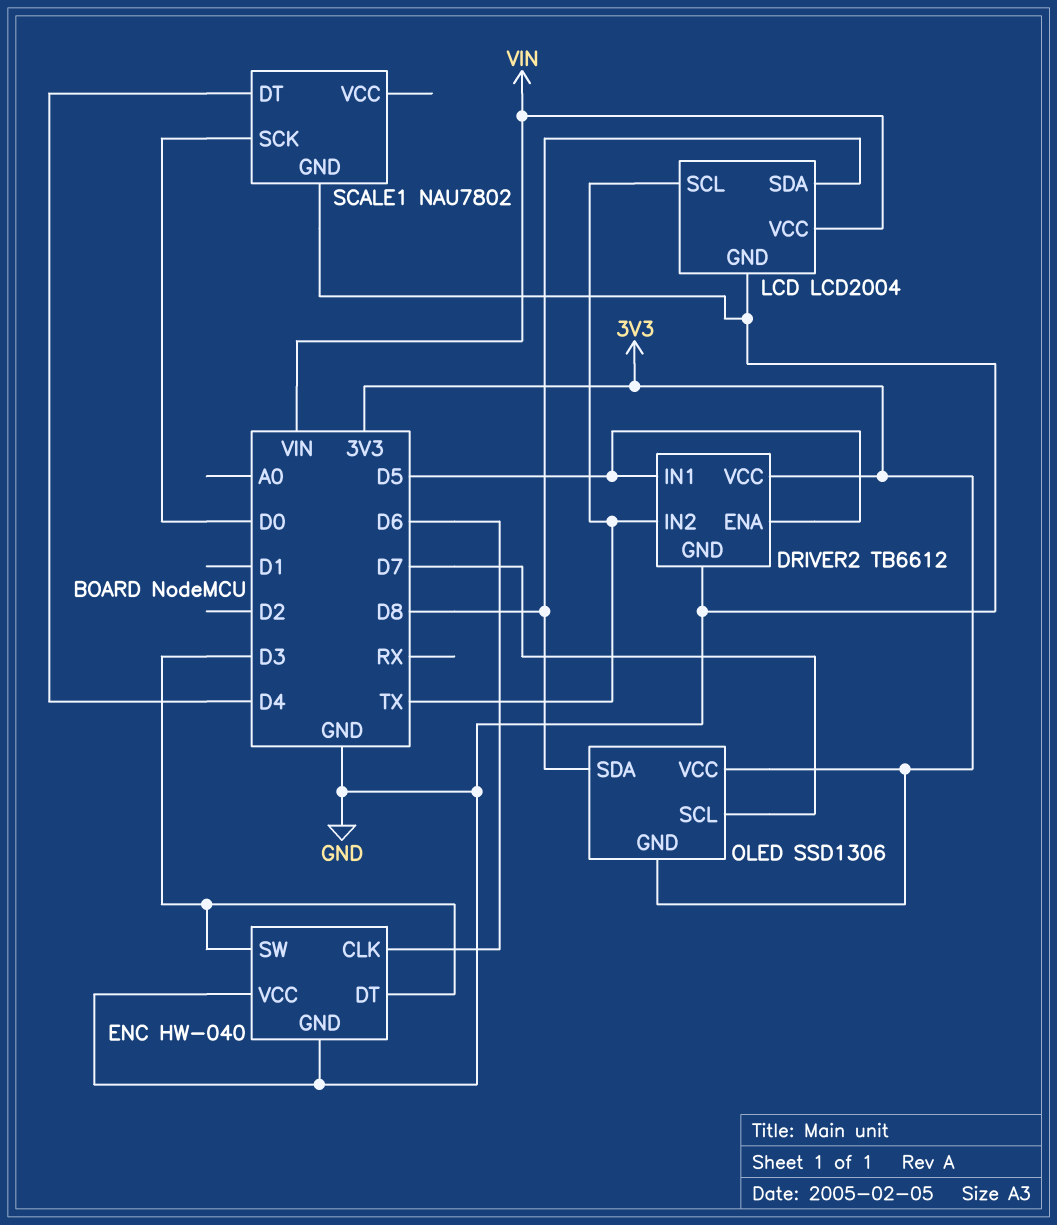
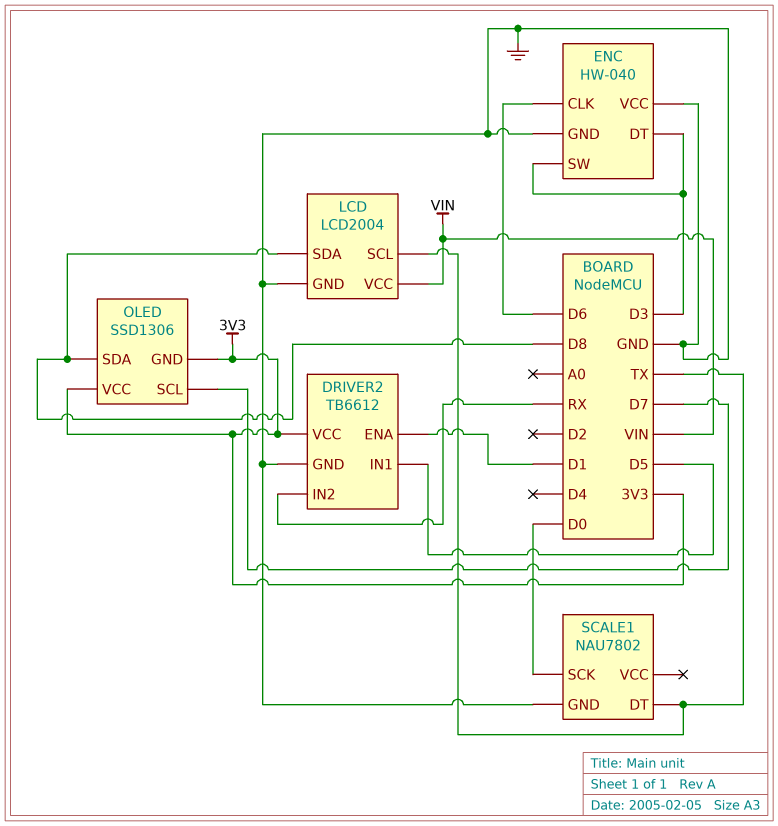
DRIVER2 pin ENA: D5 -> D1
DRIVER2 pin IN2: TX -> RX
SCALE1 pin DT: D4 -> TX

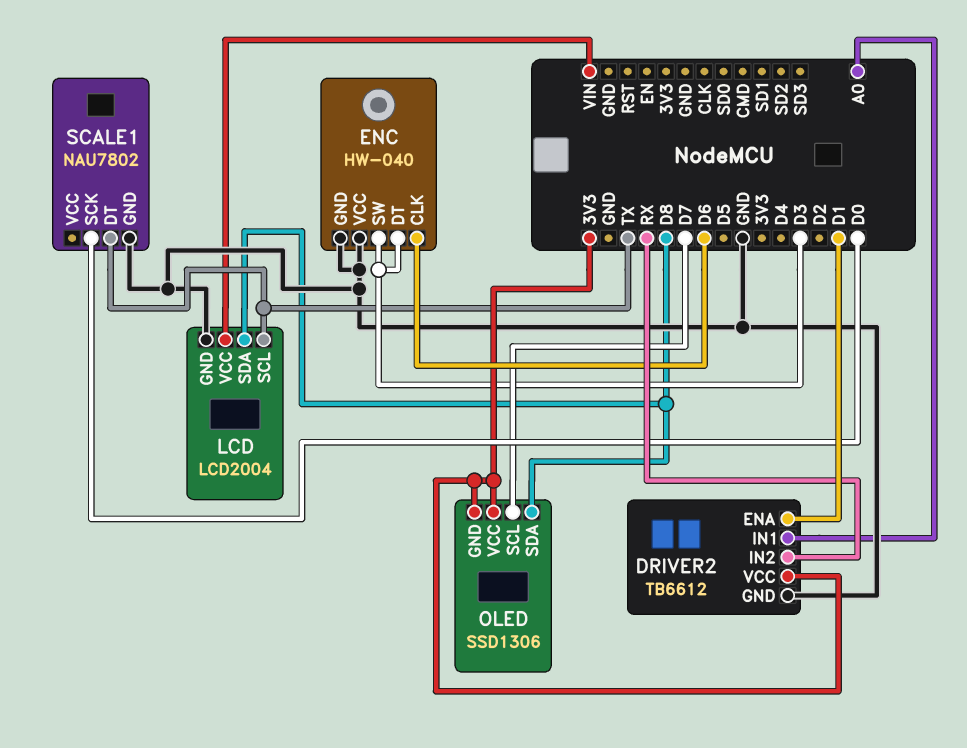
DRIVER2 pin IN1: D5 -> A0

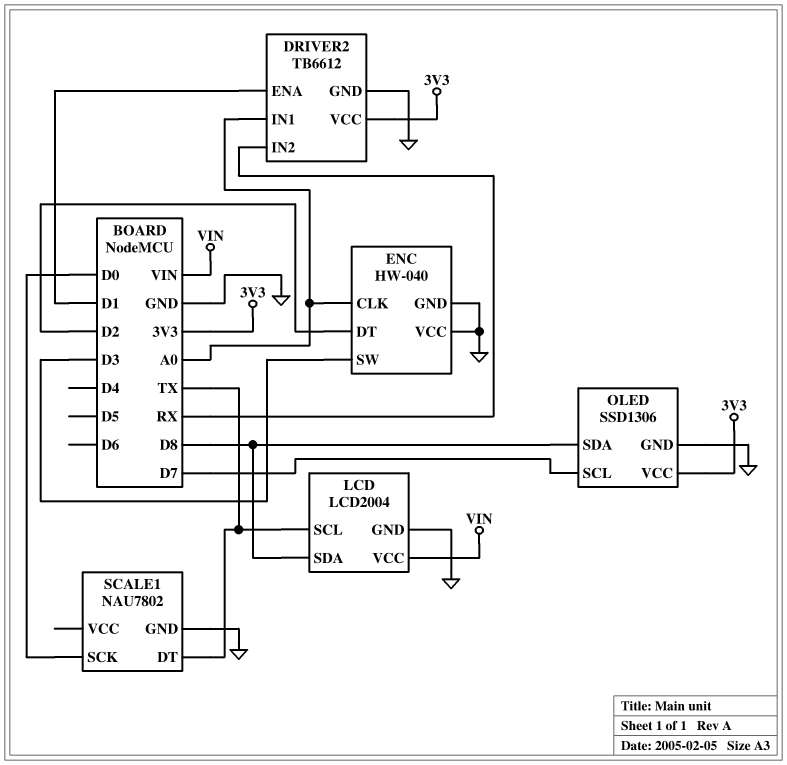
ENC pin CLK: D6 -> A0
ENC pin DT: D3 -> D2
OLED pin GND: 3V3 -> GND

